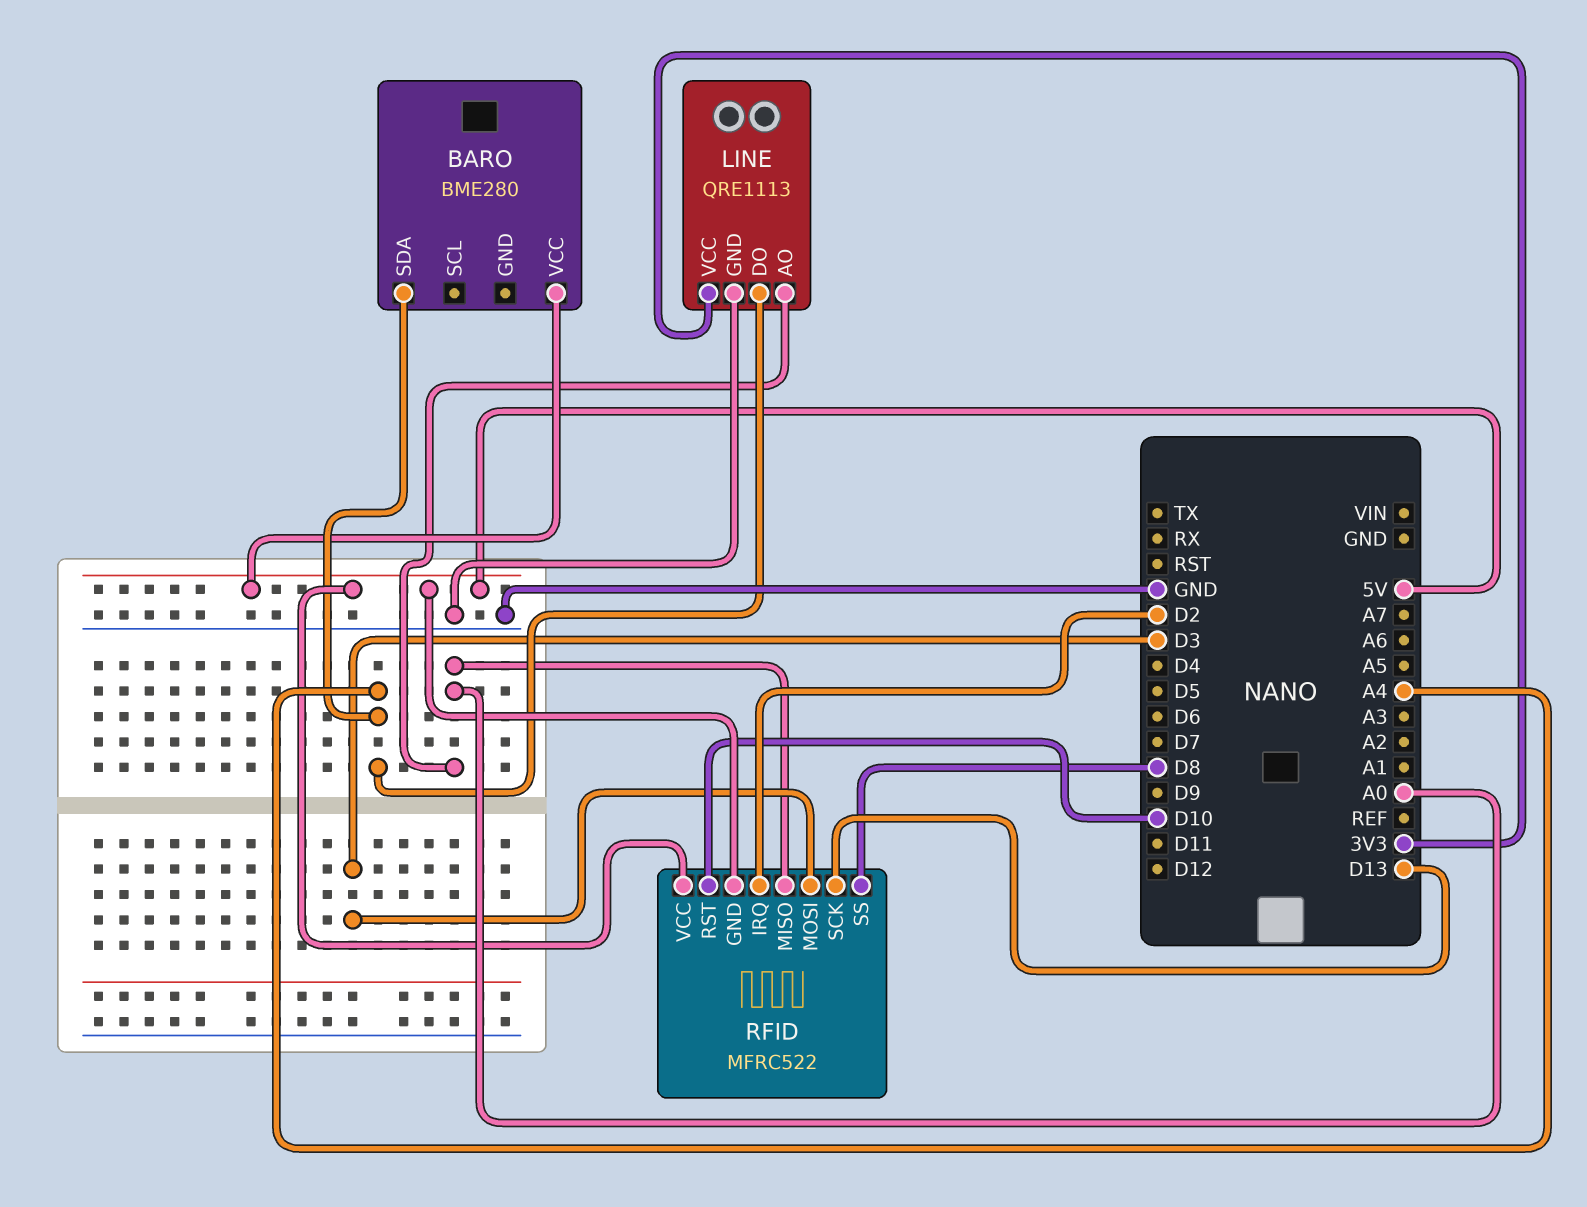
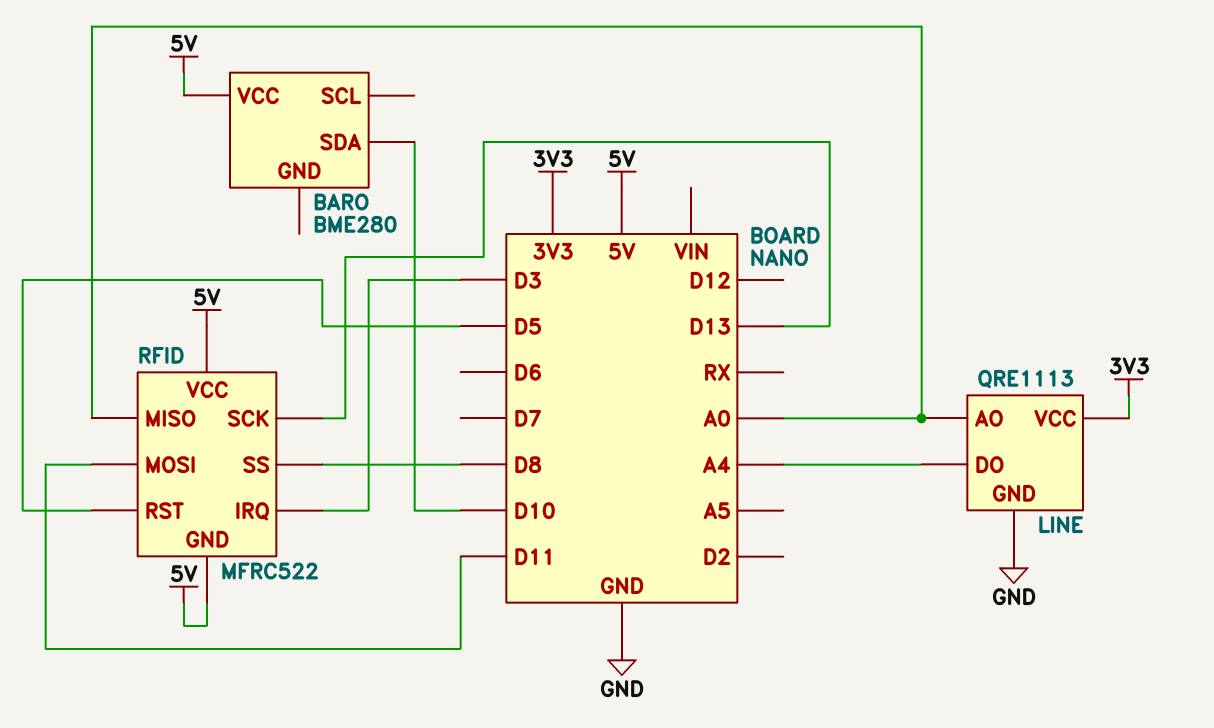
BARO pin SDA: A4 -> D10
RFID pin IRQ: D2 -> D3
RFID pin MOSI: D3 -> D11
RFID pin RST: D10 -> D5

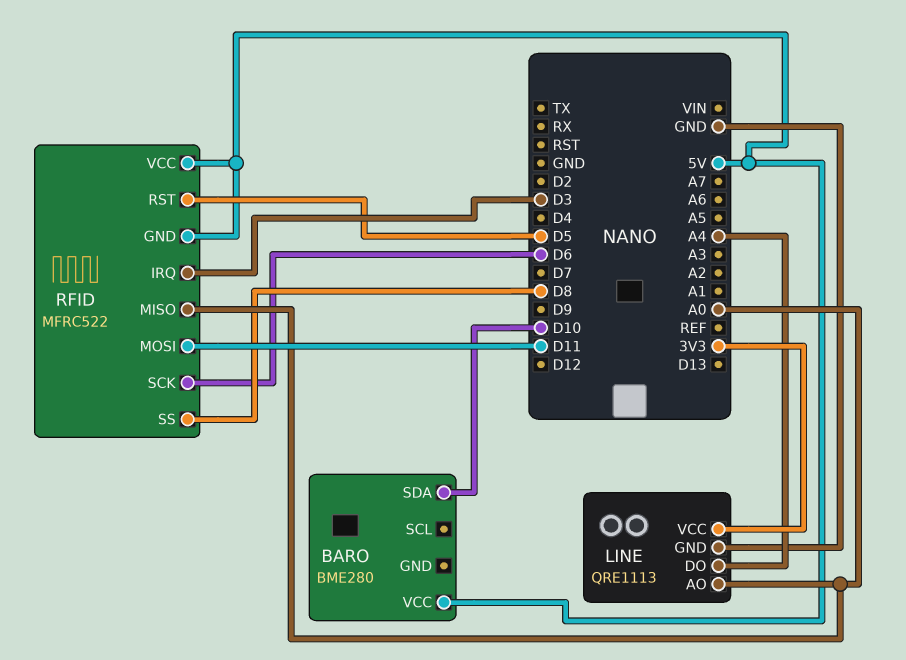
RFID pin SCK: D13 -> D6

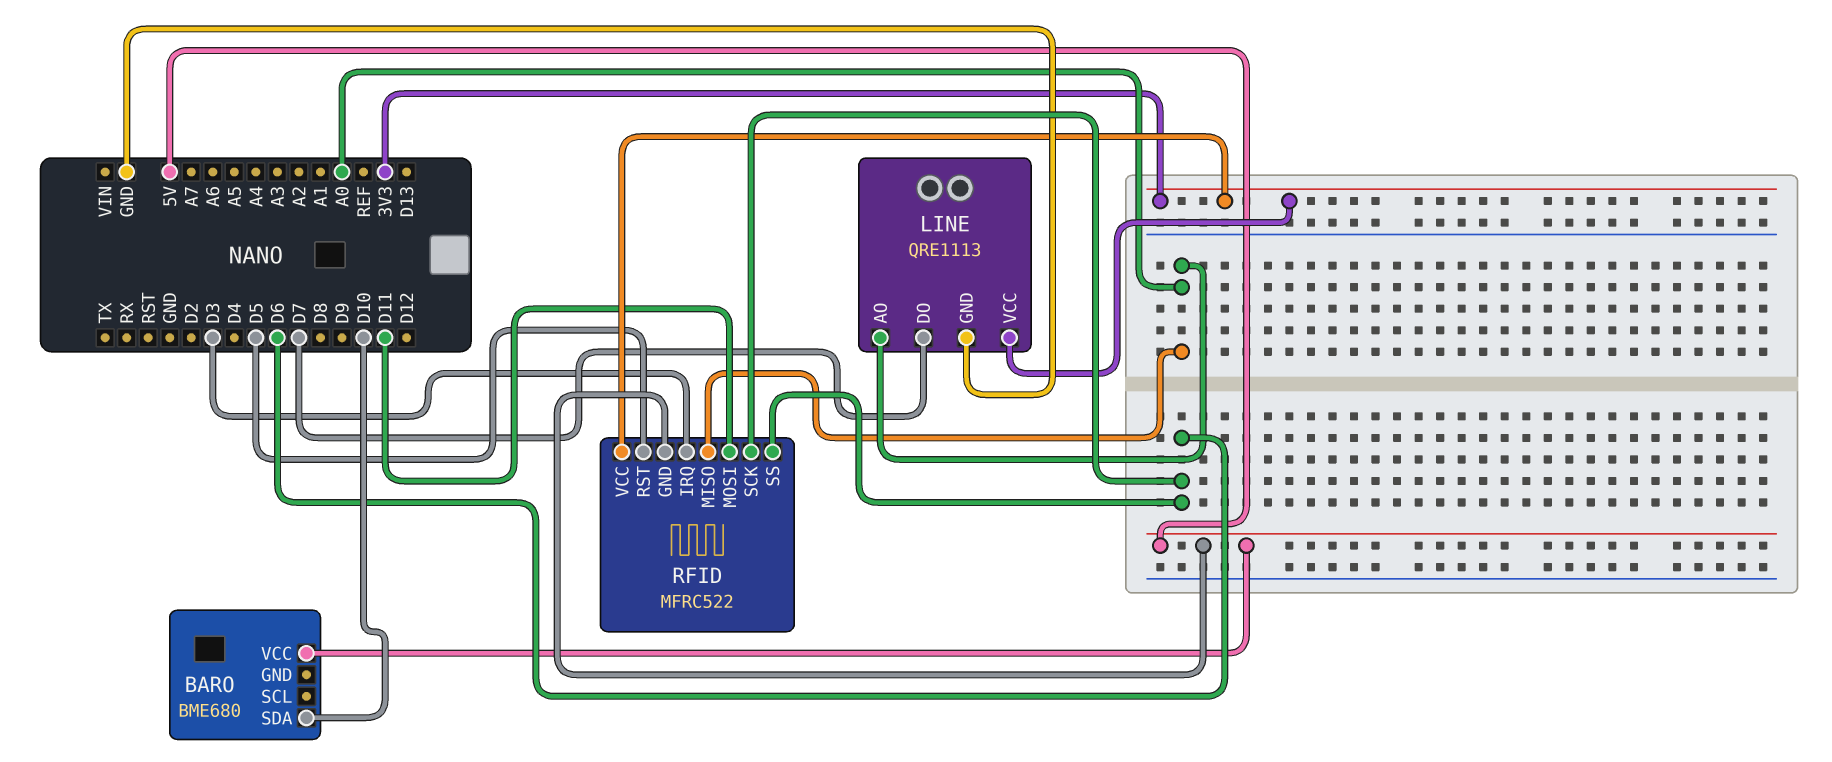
BARO: BME280 -> BME680
LINE pin DO: A4 -> D7
RFID pin SS: D8 -> D6
RFID pin VCC: 5V -> 3V3

